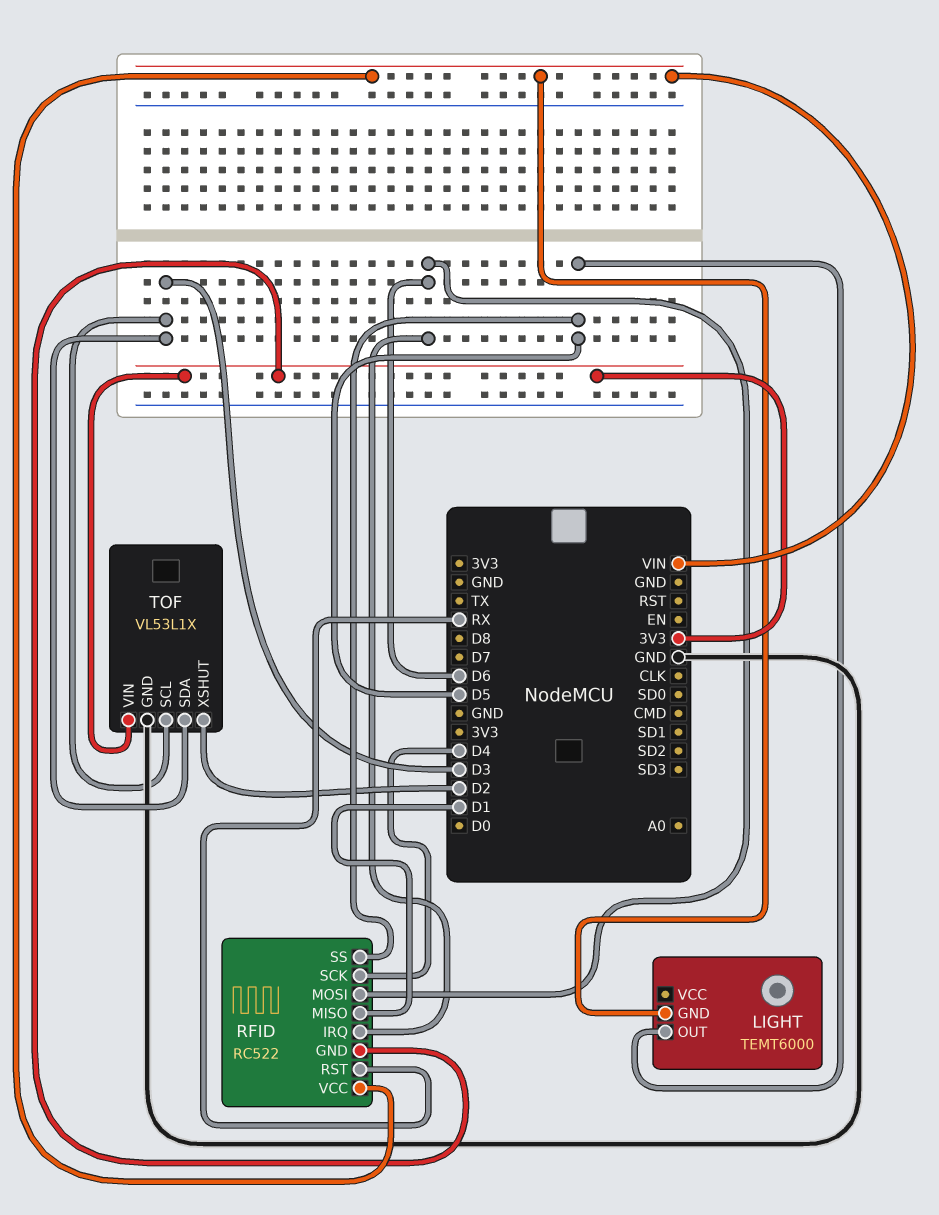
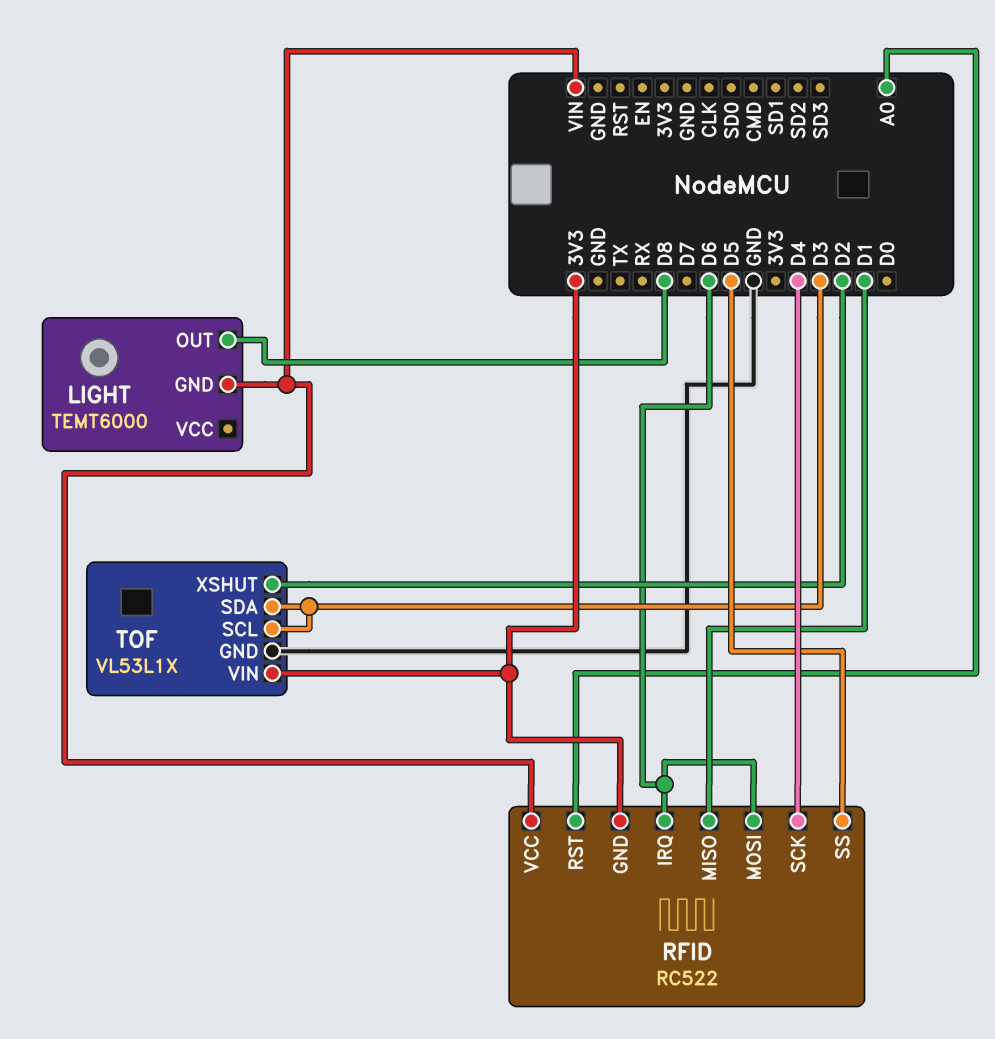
LIGHT pin OUT: D5 -> D8
RFID pin RST: RX -> A0

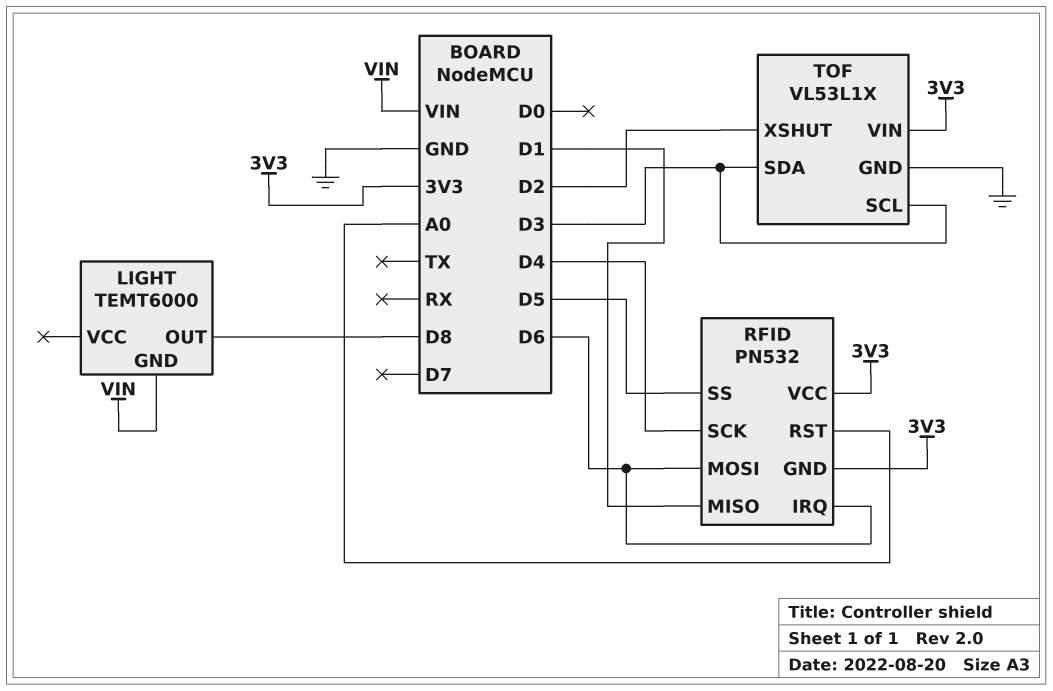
RFID: RC522 -> PN532
RFID pin VCC: VIN -> 3V3

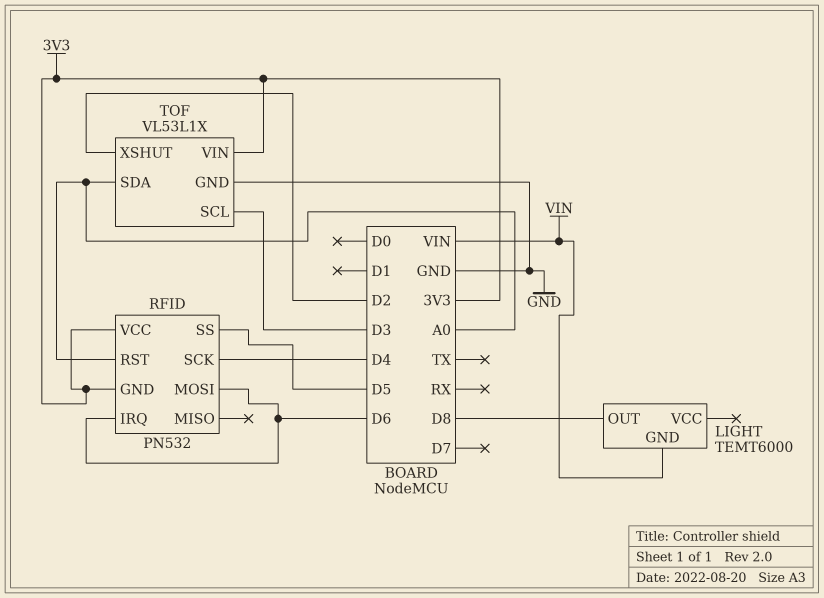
RFID pin MISO: D1 -> none
TOF pin SDA: D3 -> A0

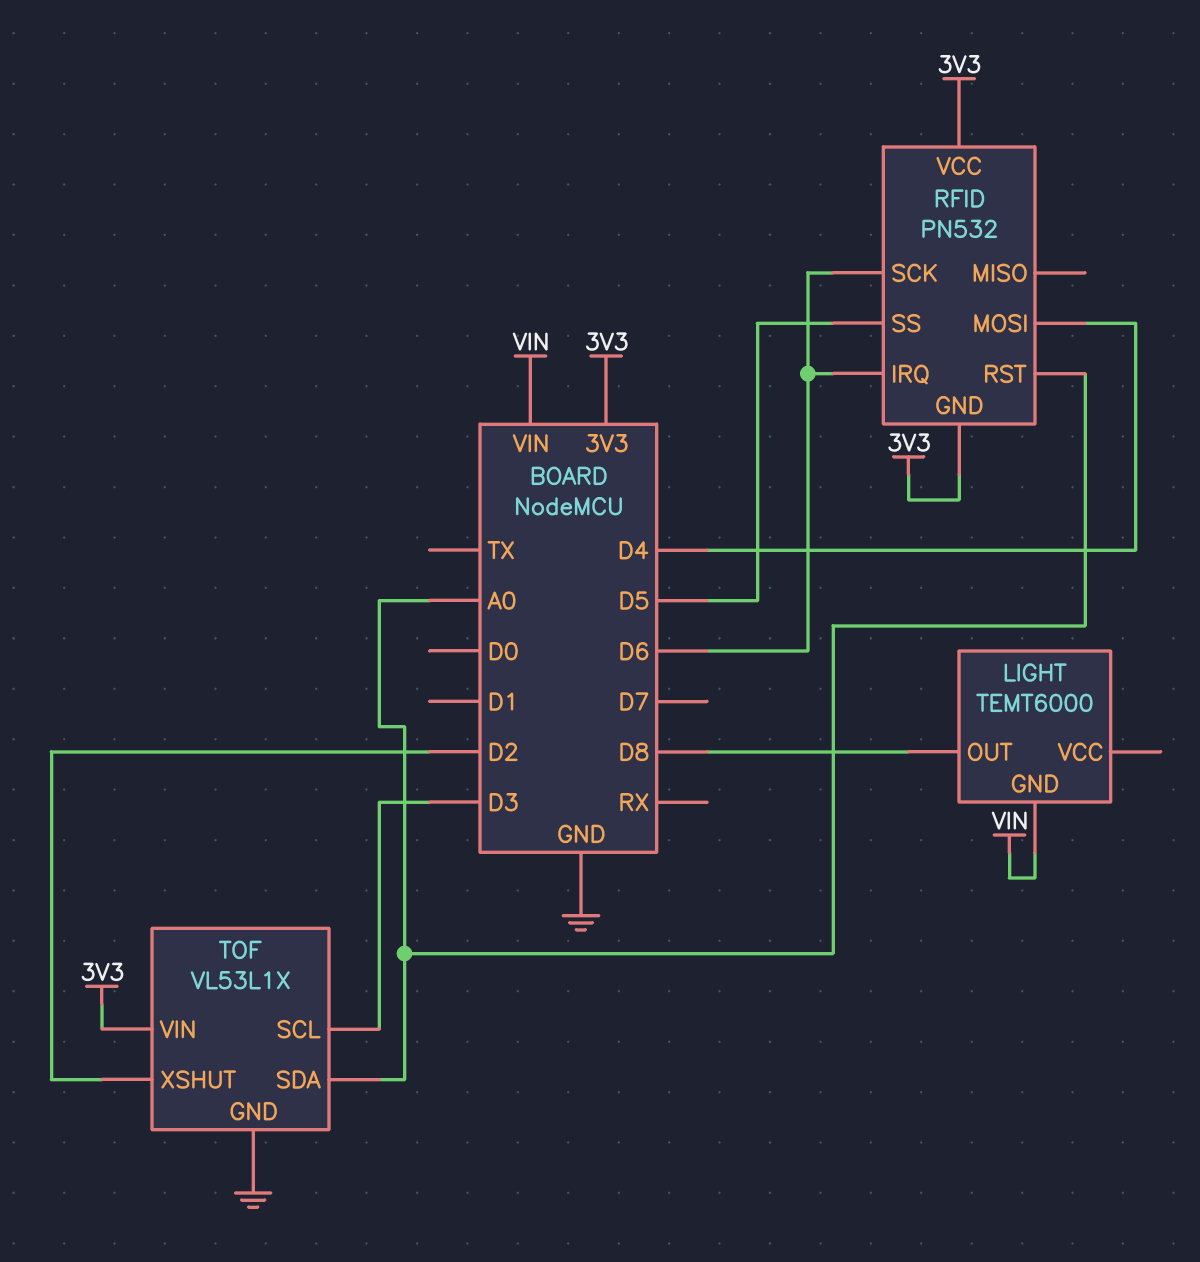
RFID pin MOSI: D6 -> D4
RFID pin SCK: D4 -> D6

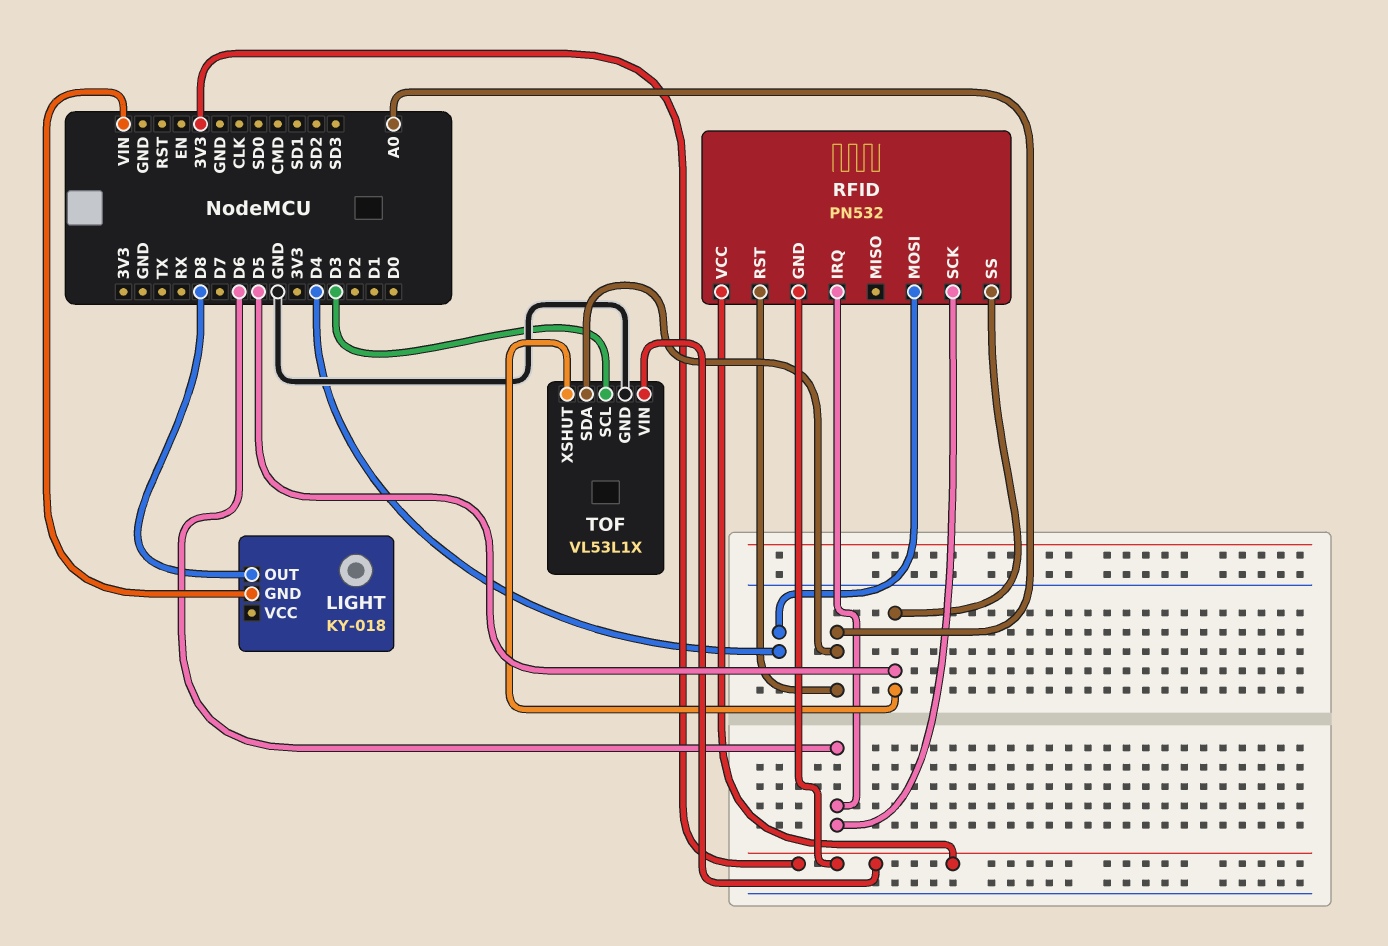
LIGHT: TEMT6000 -> KY-018
TOF pin XSHUT: D2 -> D5

